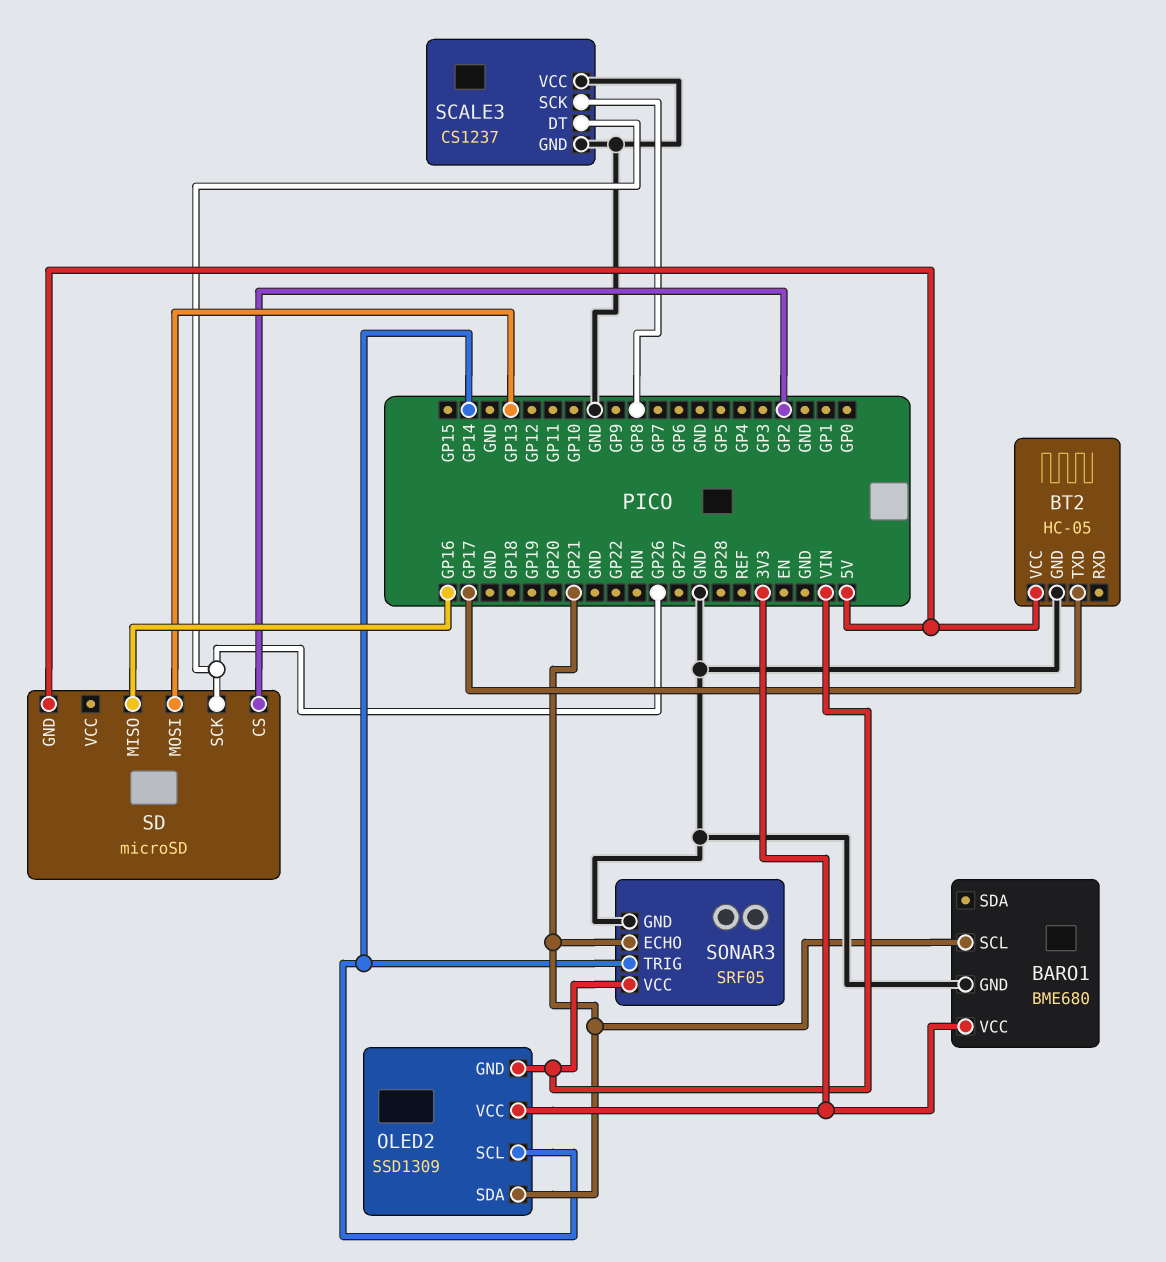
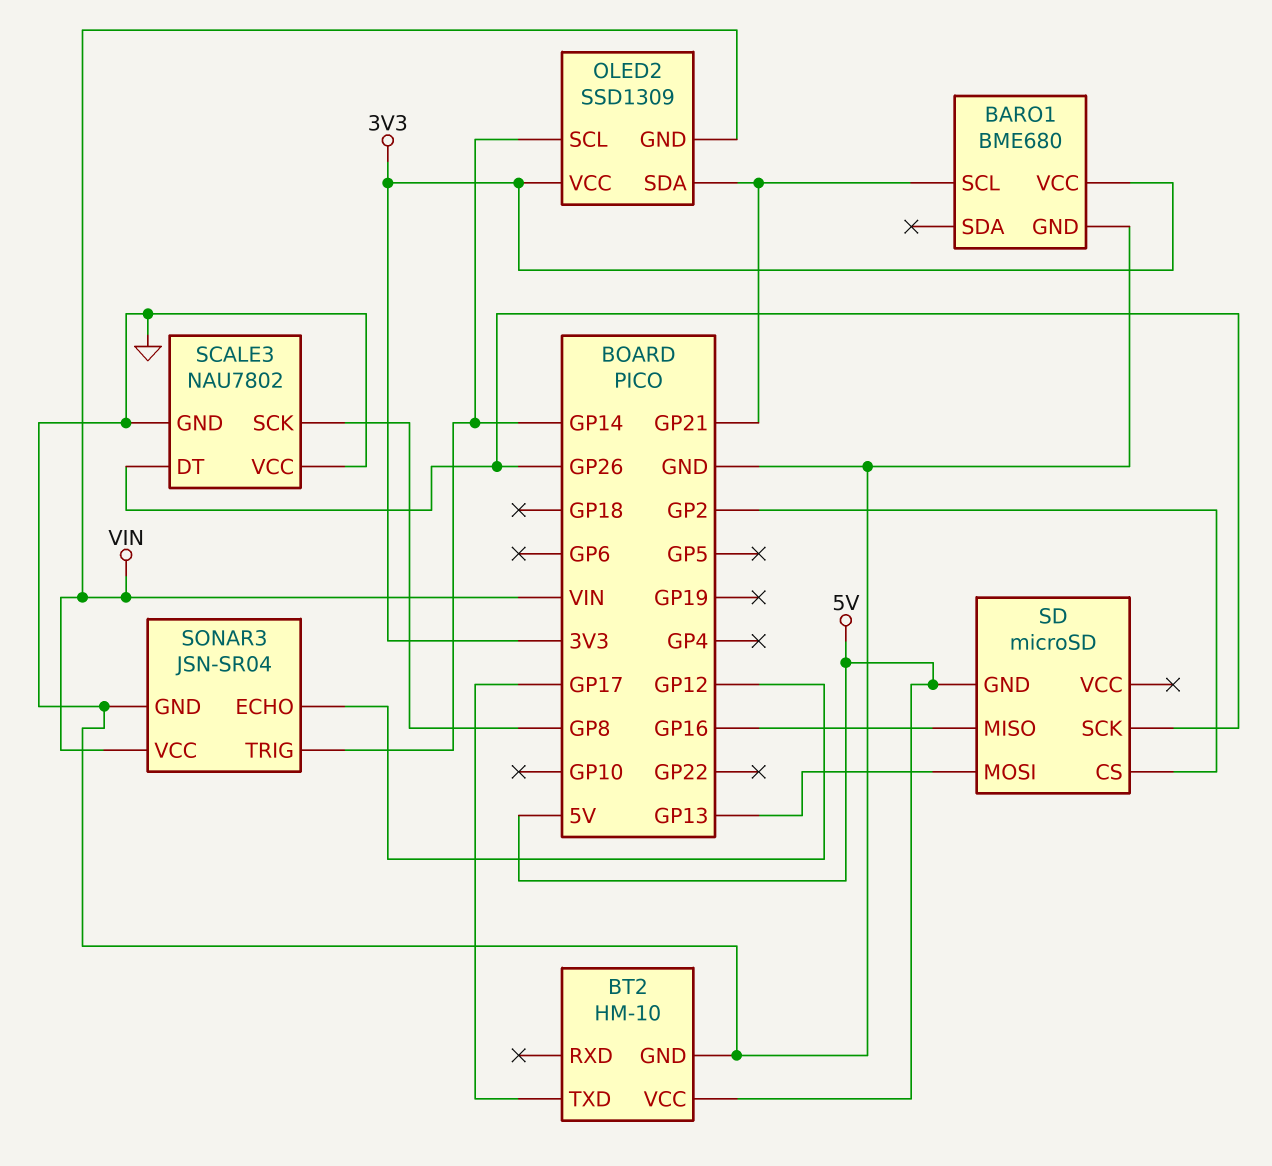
BT2: HC-05 -> HM-10
SCALE3: CS1237 -> NAU7802
SONAR3: SRF05 -> JSN-SR04
SONAR3 pin ECHO: GP21 -> GP12

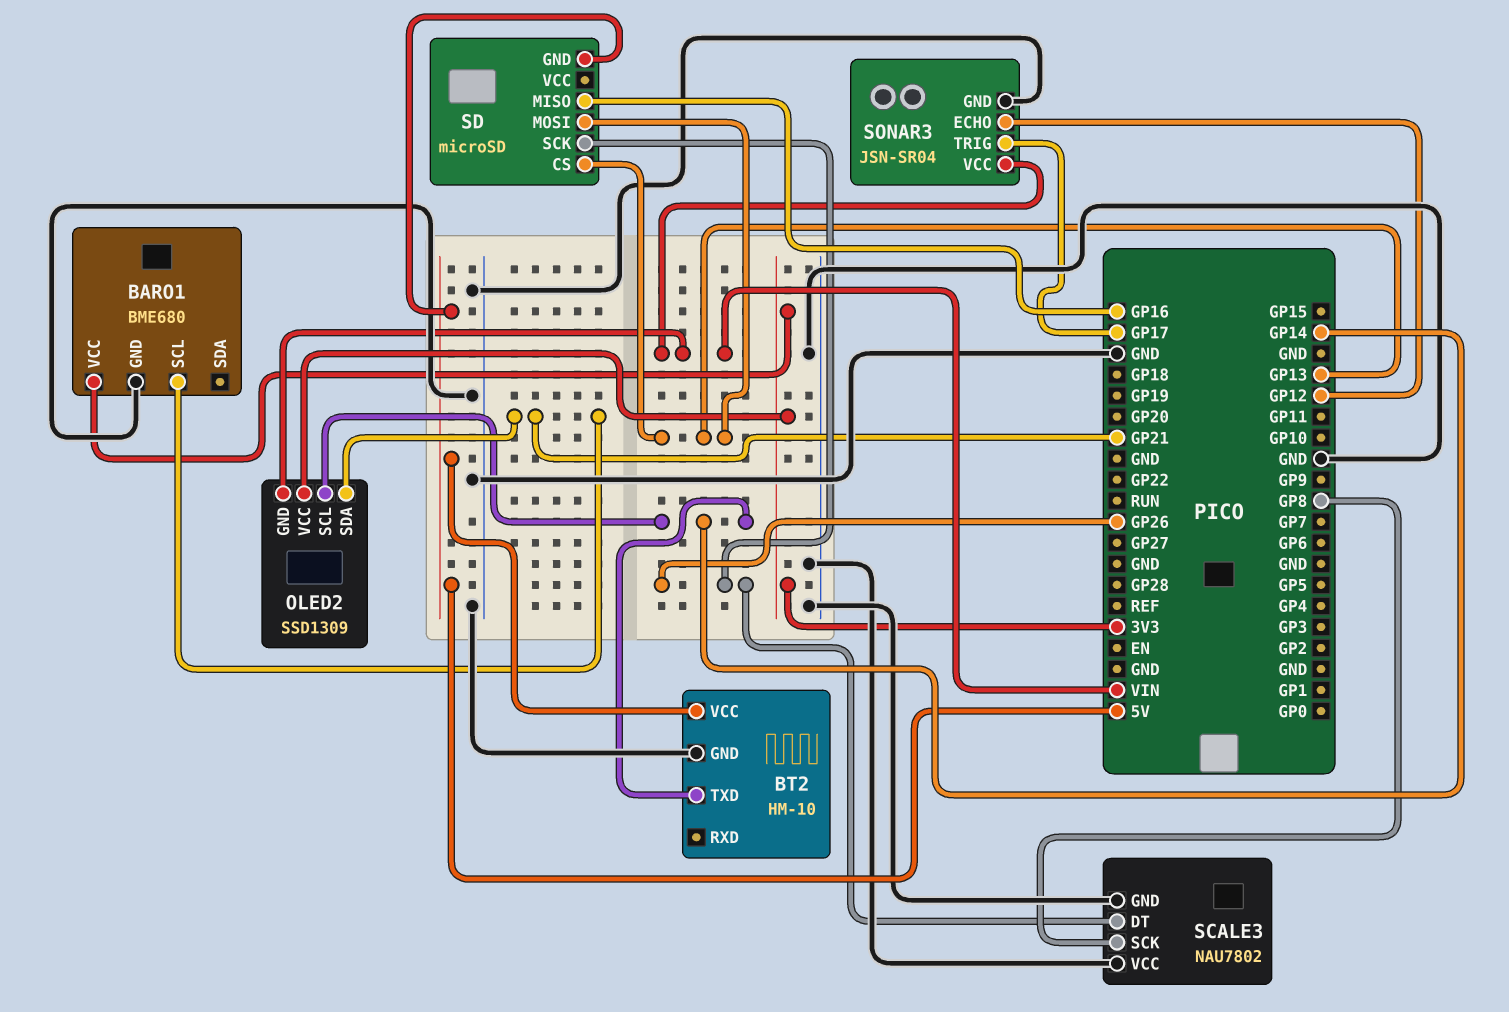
BT2 pin TXD: GP17 -> GP14
SD pin CS: GP2 -> GP13
SONAR3 pin TRIG: GP14 -> GP17

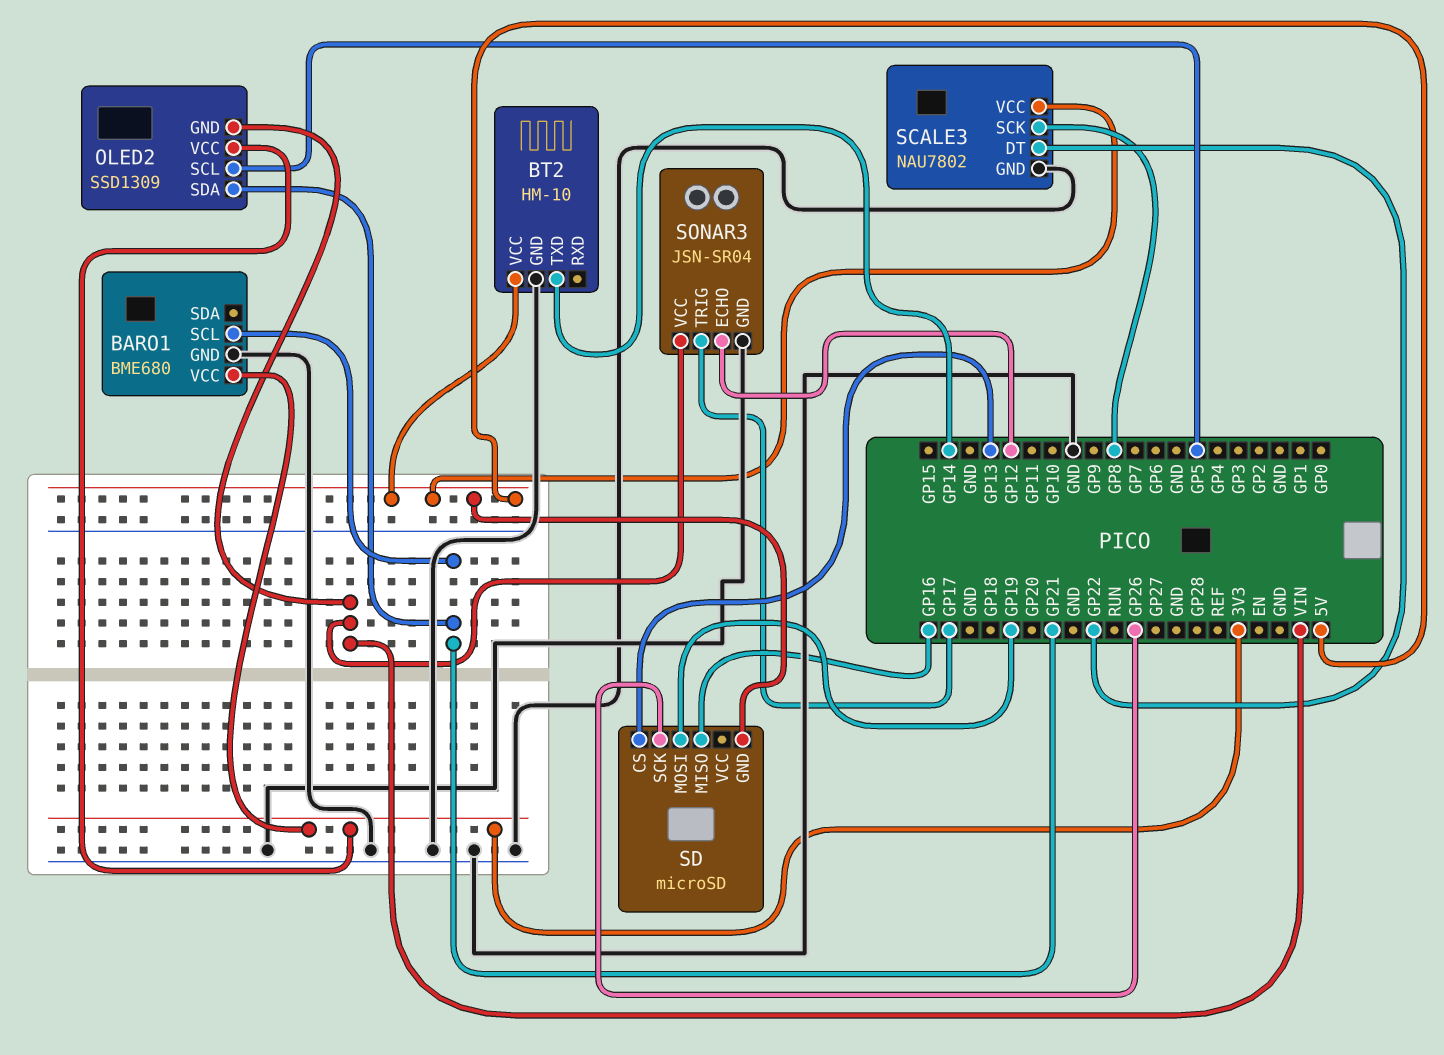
OLED2 pin SCL: GP14 -> GP5
SCALE3 pin DT: GP26 -> GP22
SCALE3 pin VCC: GND -> 5V
SD pin MOSI: GP13 -> GP19

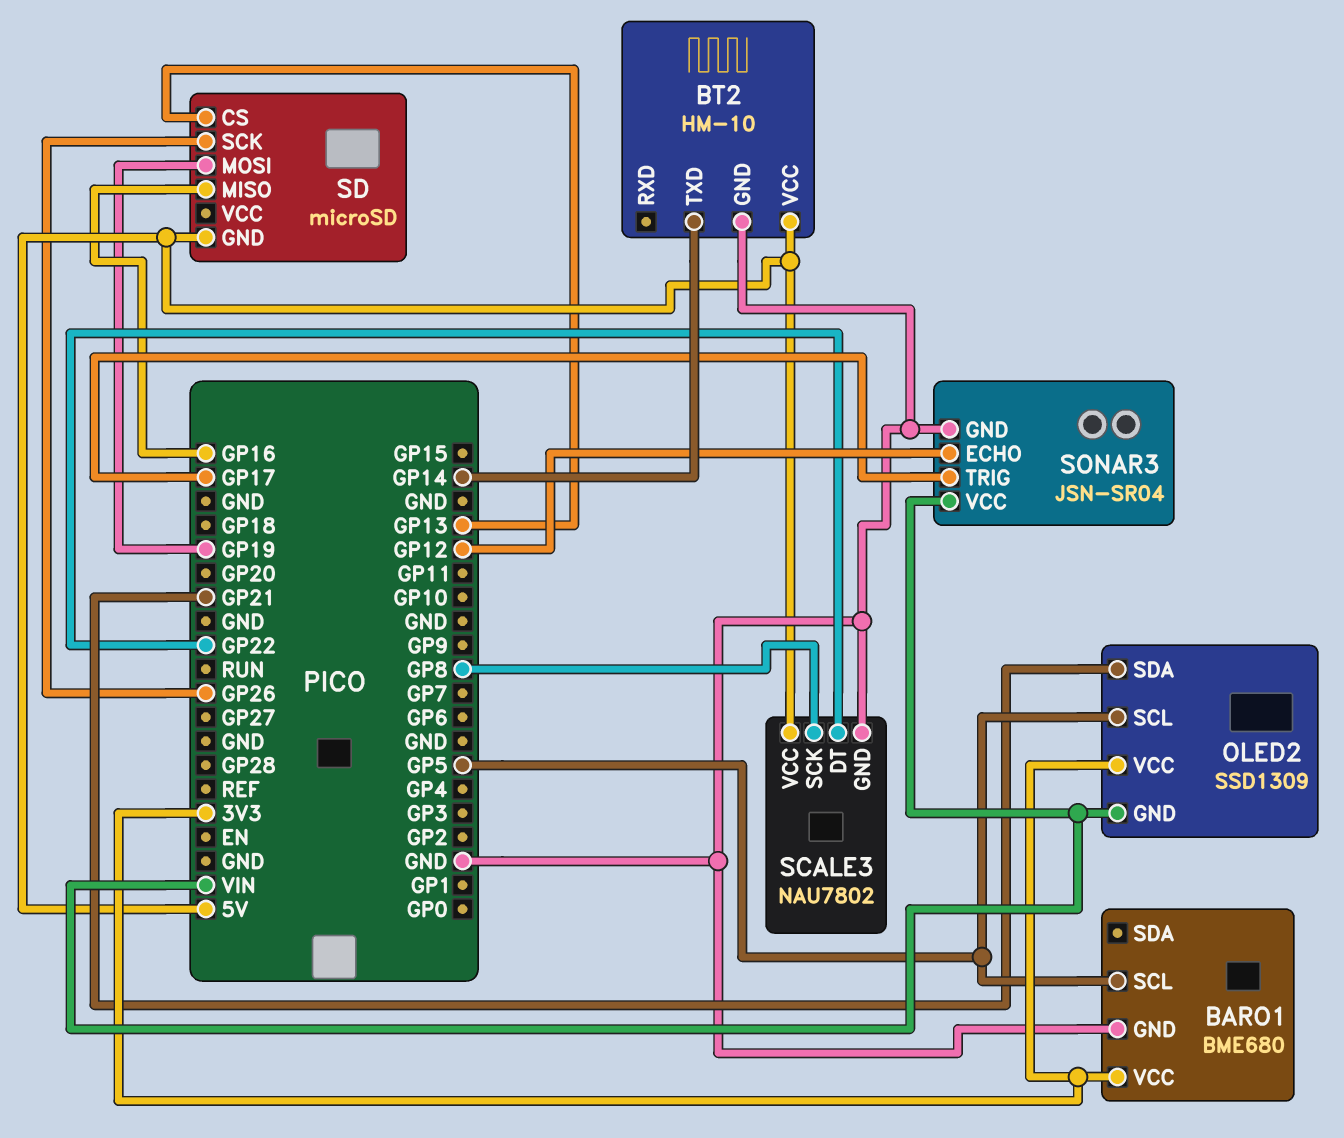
BARO1 pin SCL: GP21 -> GP5

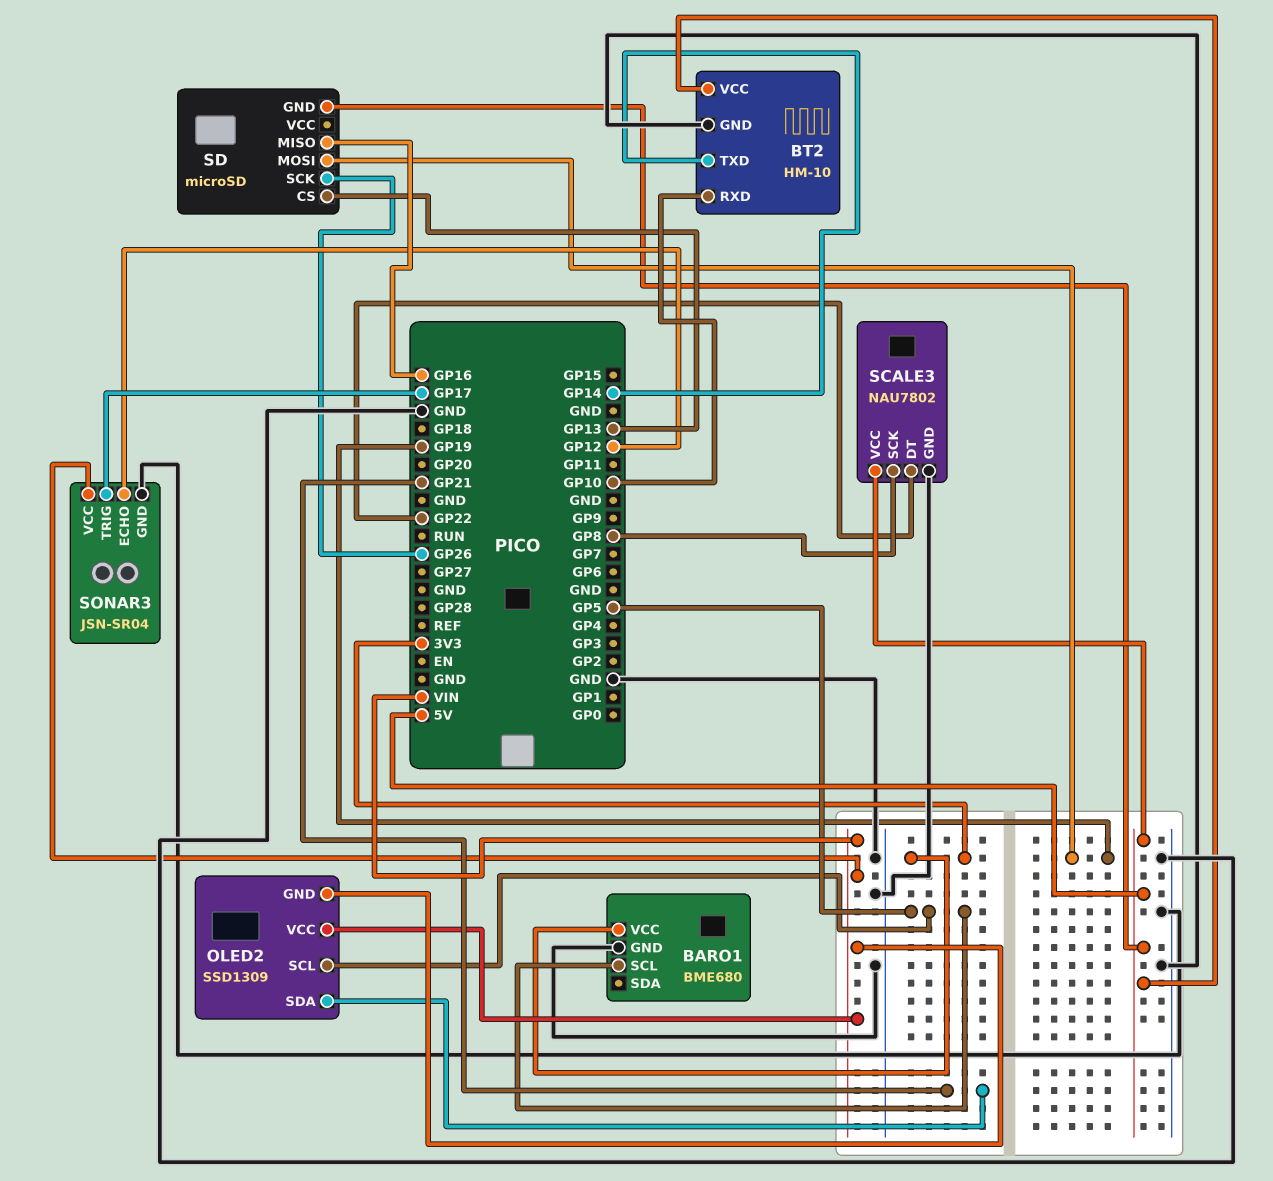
BT2 pin RXD: none -> GP10
OLED2 pin VCC: 3V3 -> VIN

